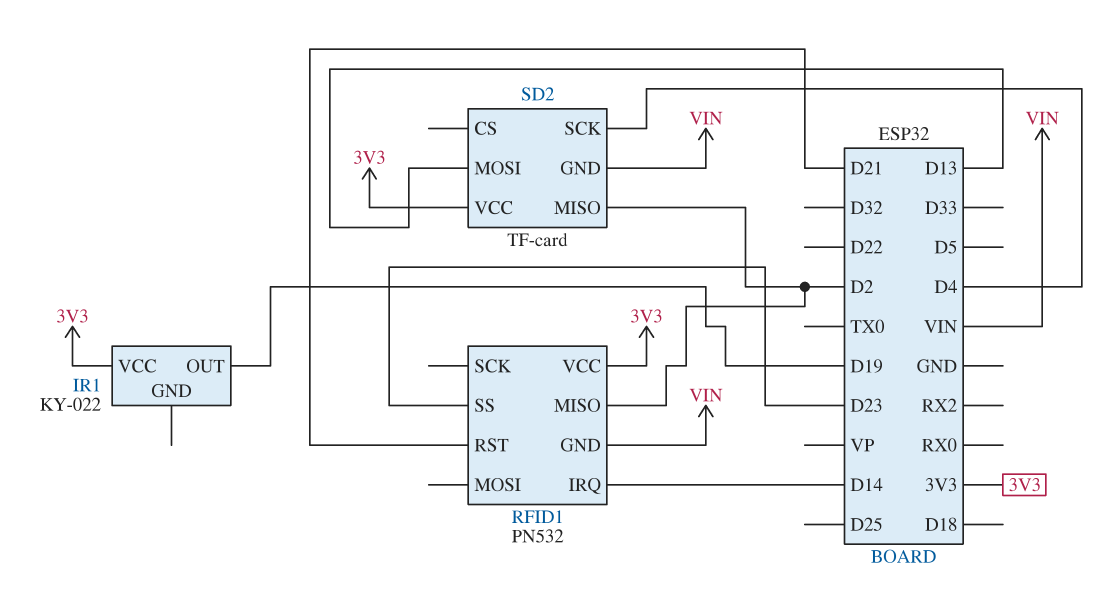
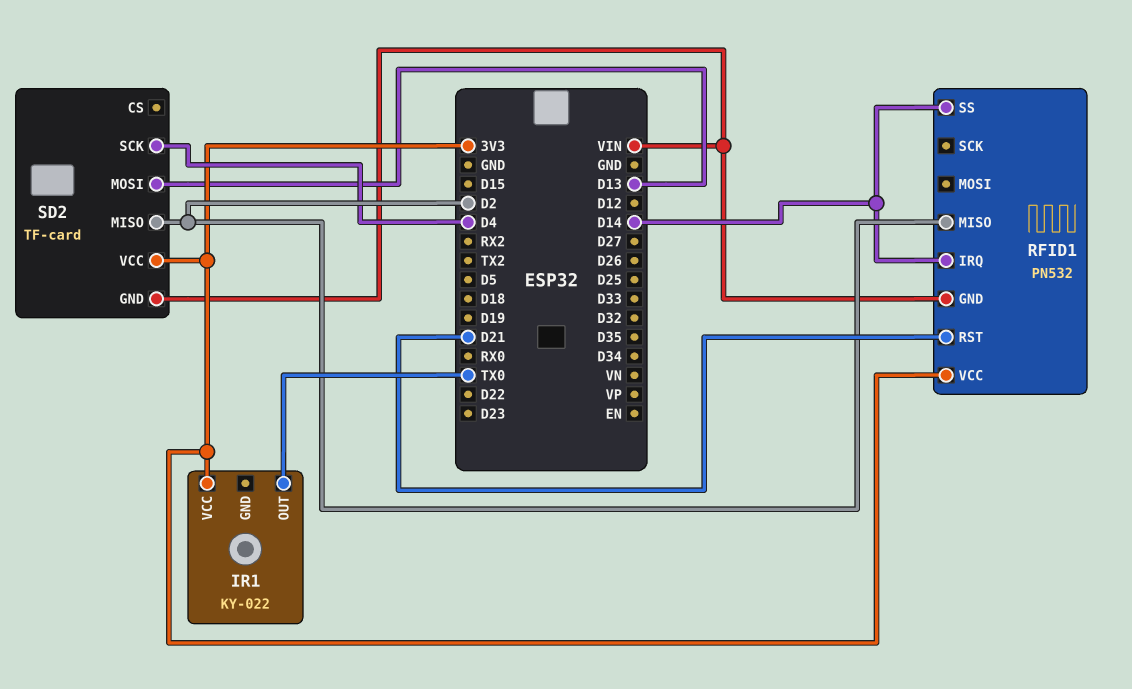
IR1 pin OUT: D19 -> TX0
RFID1 pin SS: D23 -> D14

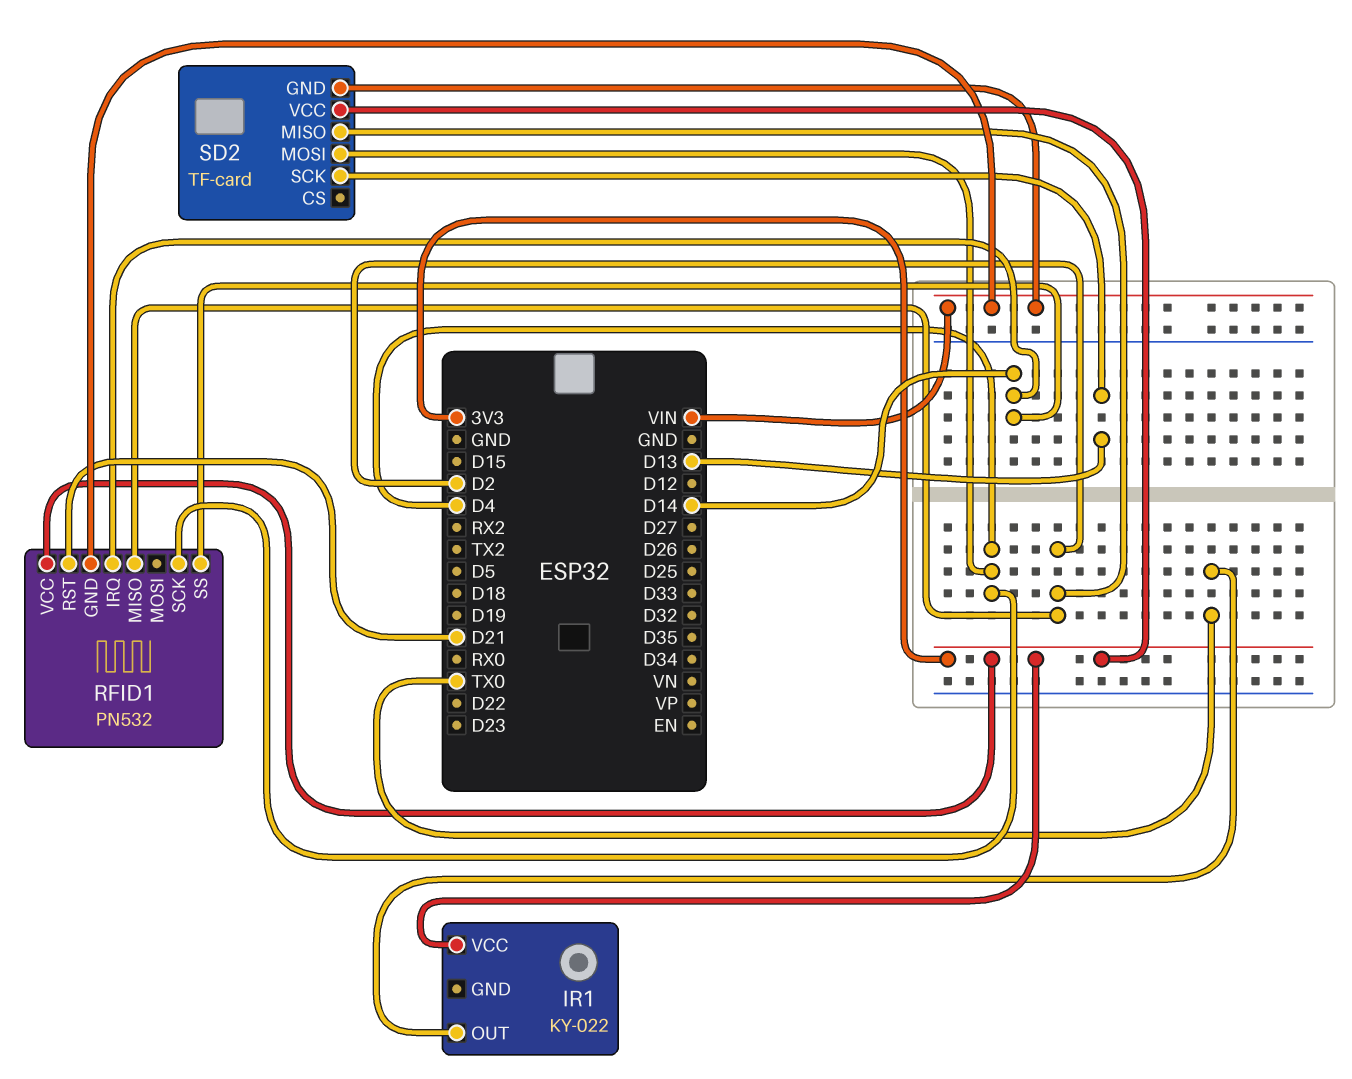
RFID1 pin SCK: none -> D4
SD2 pin MOSI: D13 -> D4
SD2 pin SCK: D4 -> D13

